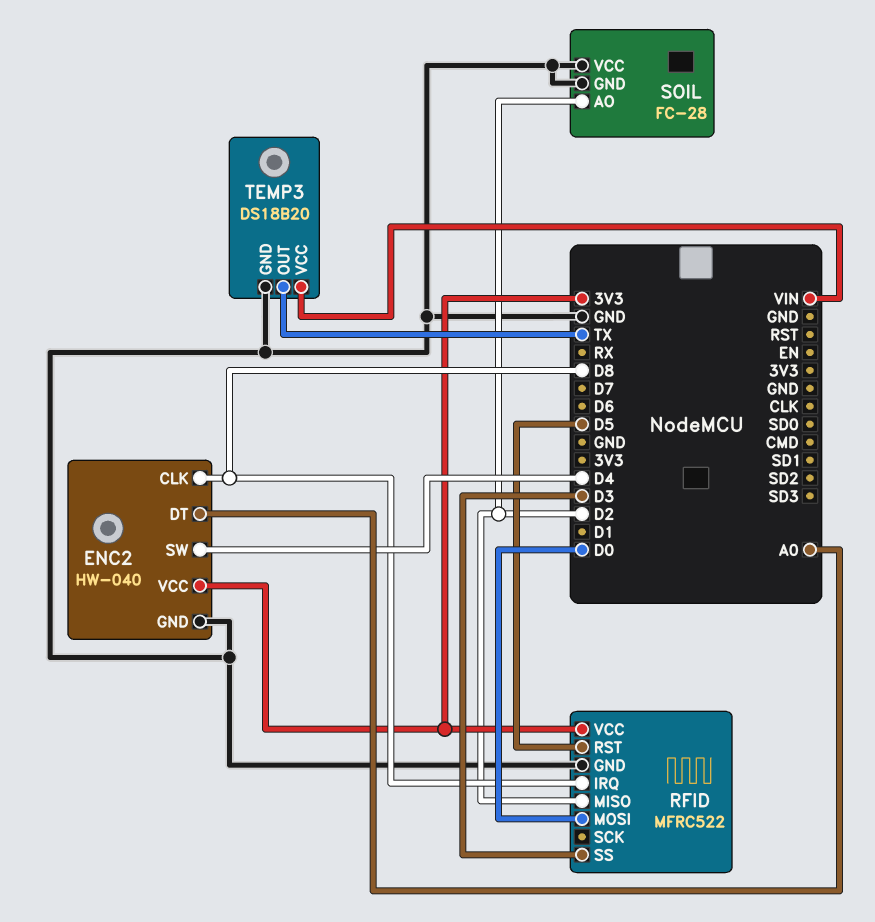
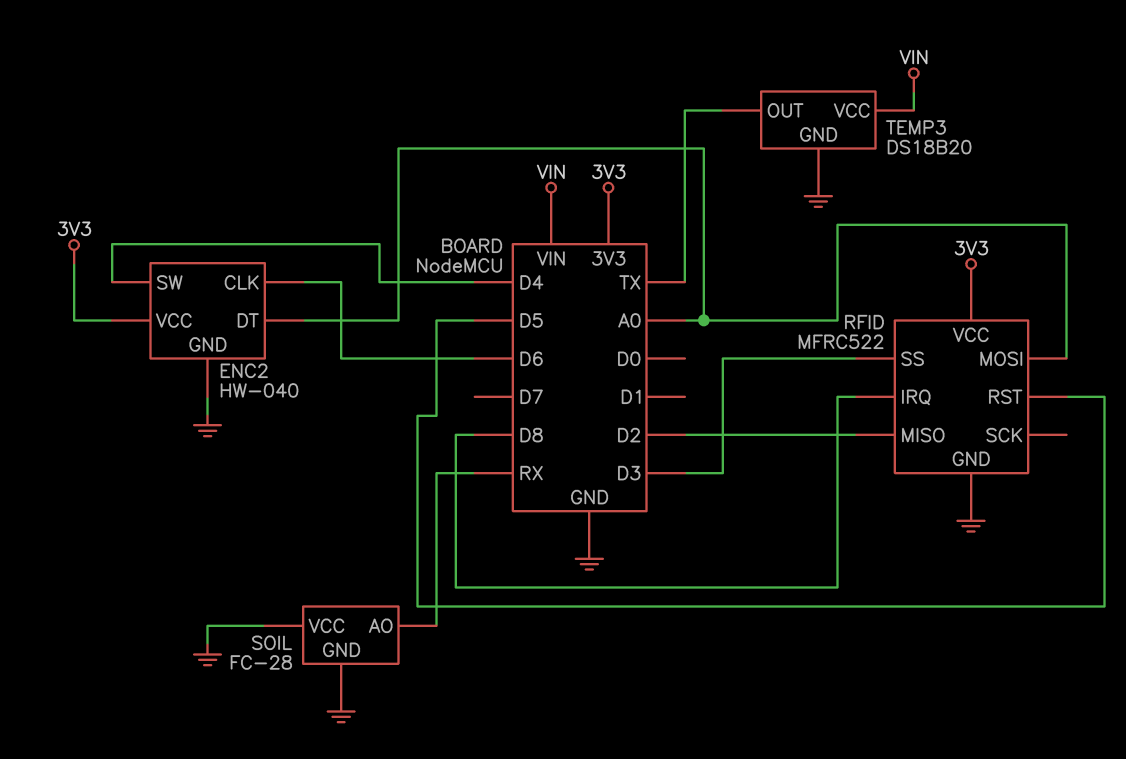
ENC2 pin CLK: D8 -> D6
RFID pin MOSI: D0 -> A0
SOIL pin AO: D2 -> RX

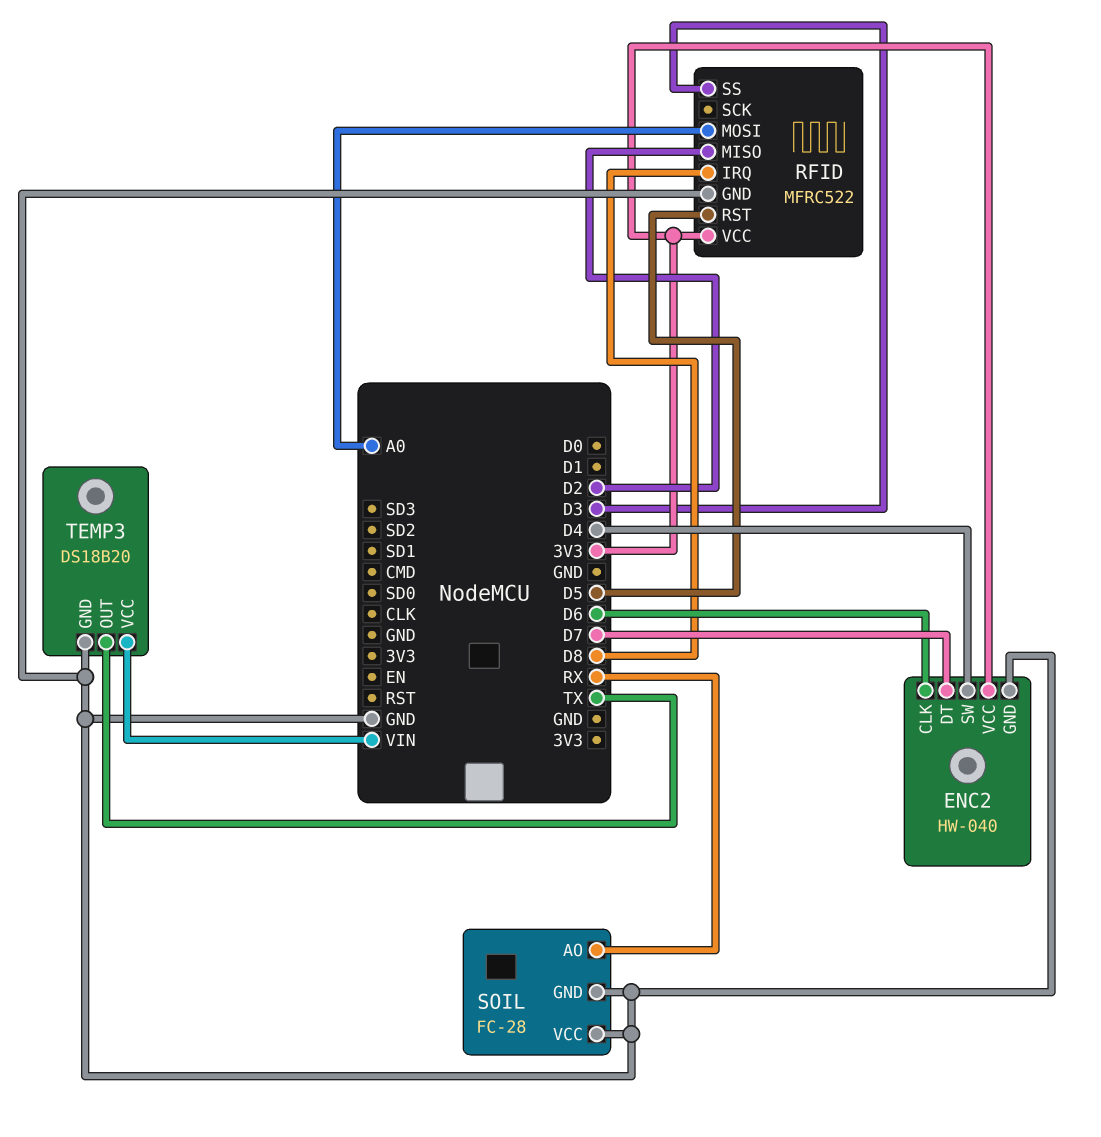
ENC2 pin DT: A0 -> D7

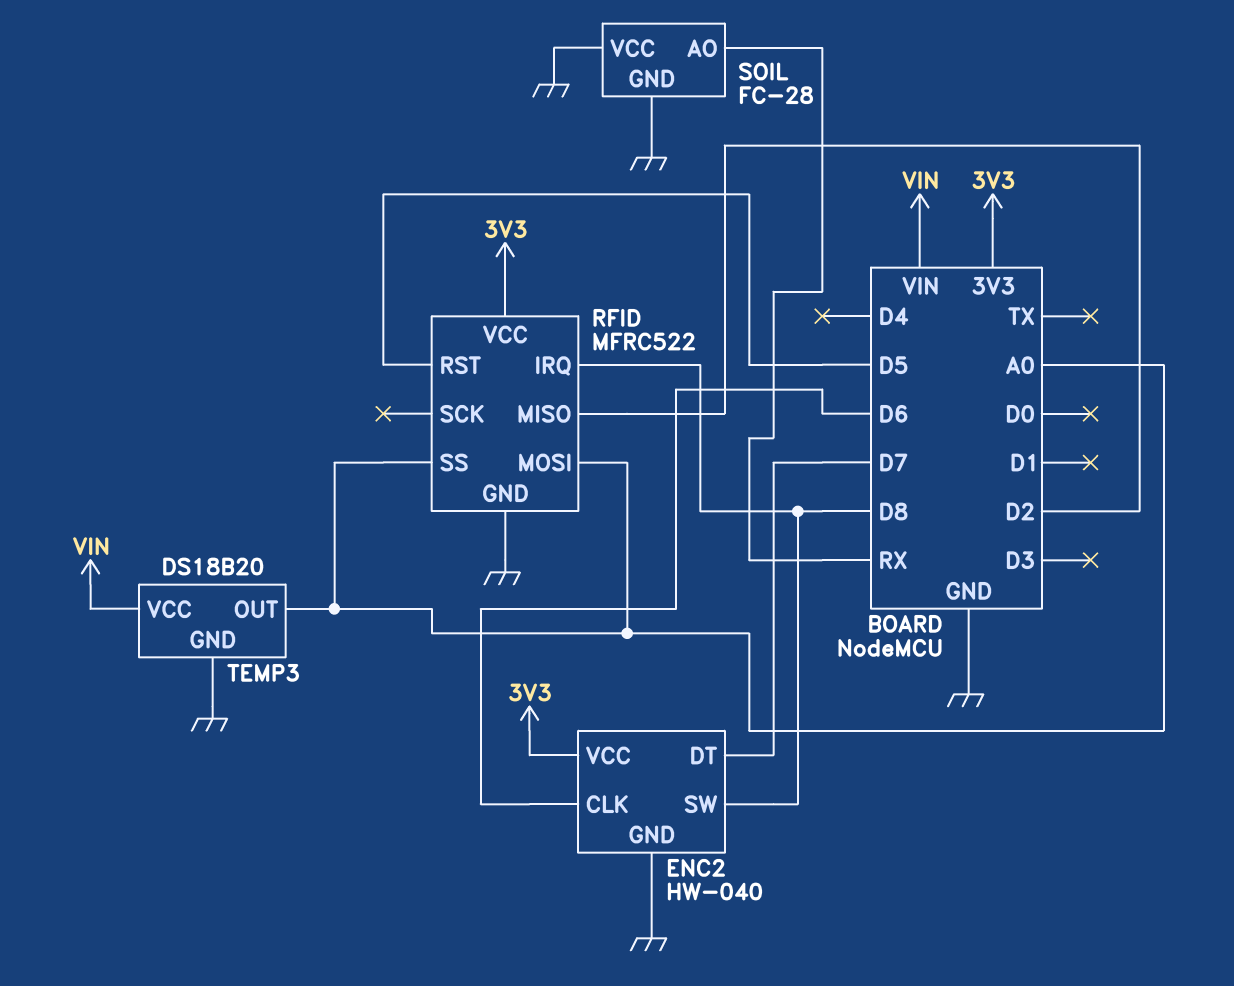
ENC2 pin SW: D4 -> D8
RFID pin SS: D3 -> A0
TEMP3 pin OUT: TX -> A0

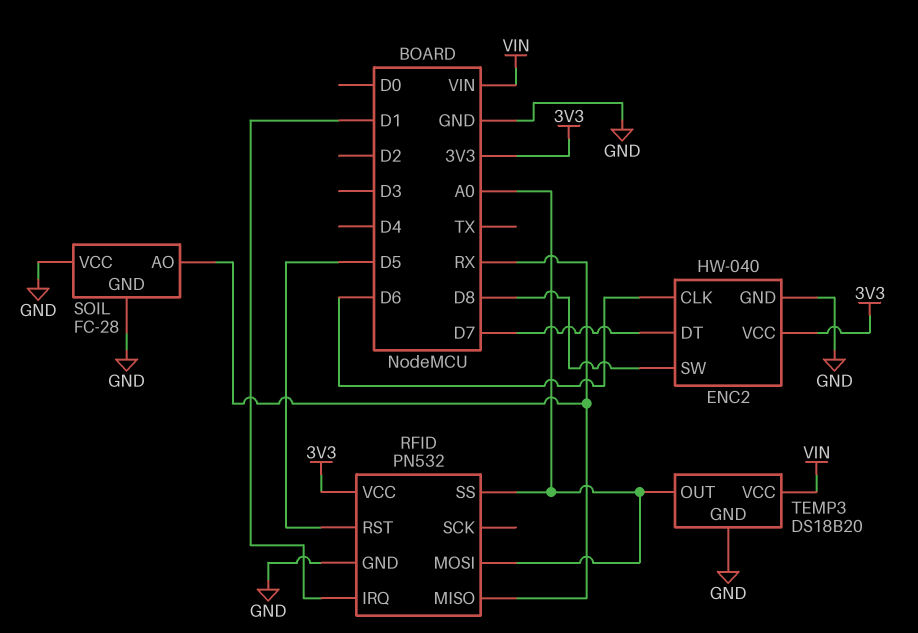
RFID: MFRC522 -> PN532
RFID pin IRQ: D8 -> D1
RFID pin MISO: D2 -> RX

